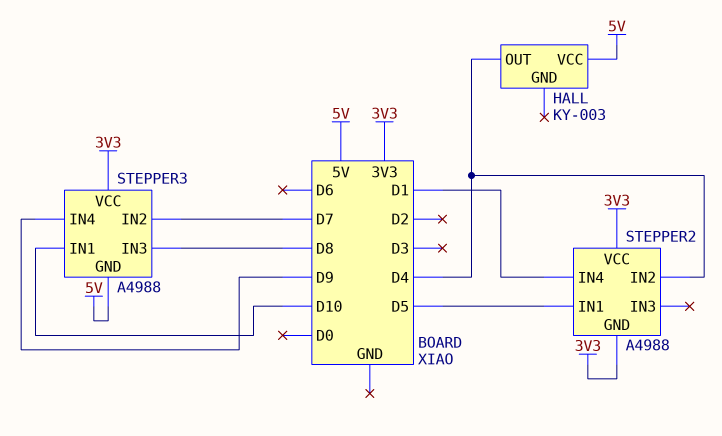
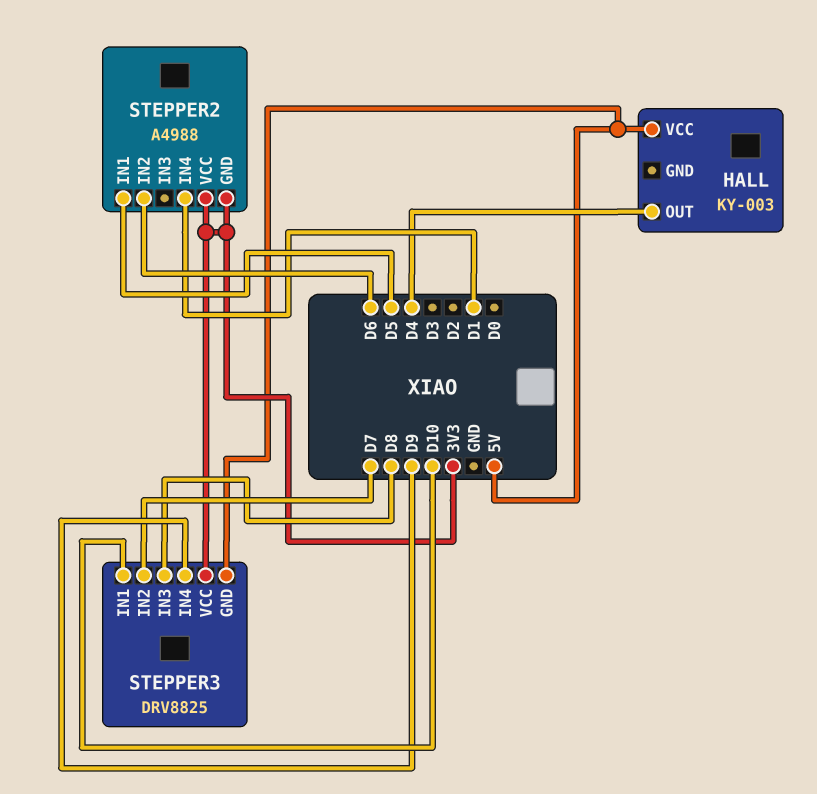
STEPPER2 pin IN2: D4 -> D6
STEPPER3: A4988 -> DRV8825

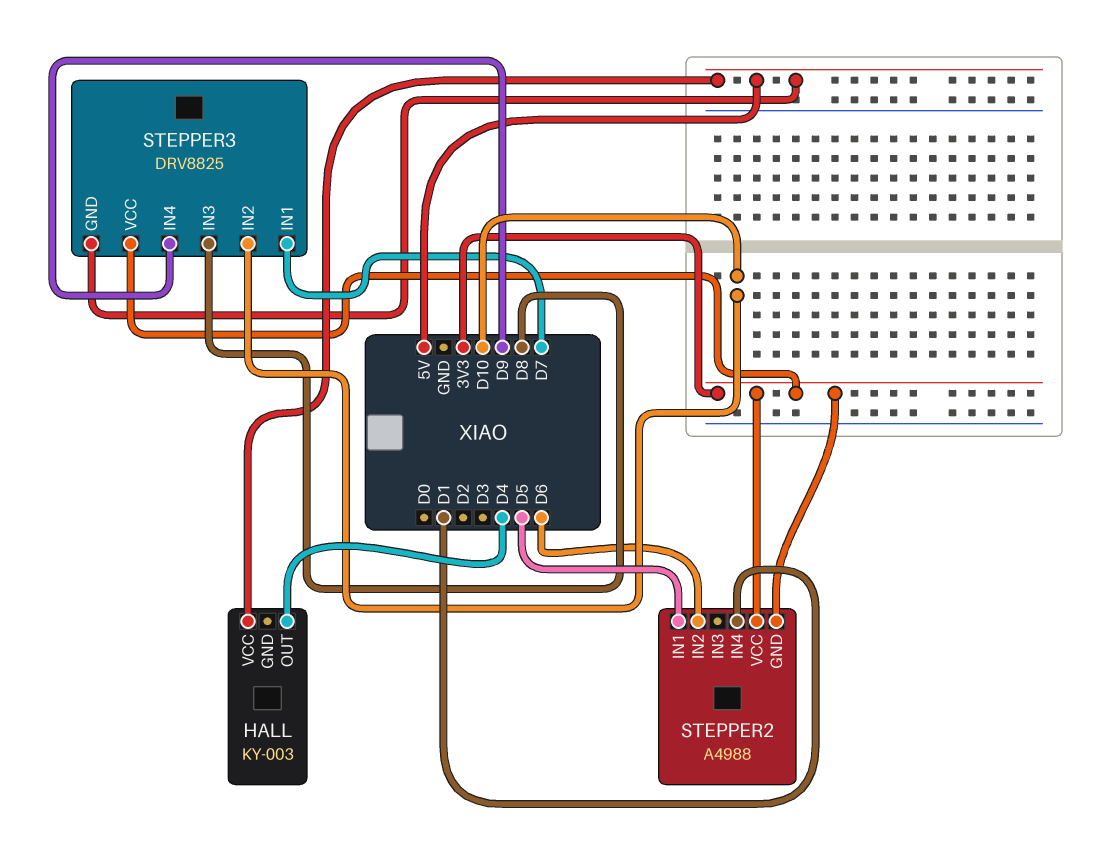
STEPPER3 pin IN1: D10 -> D7
STEPPER3 pin IN2: D7 -> D10

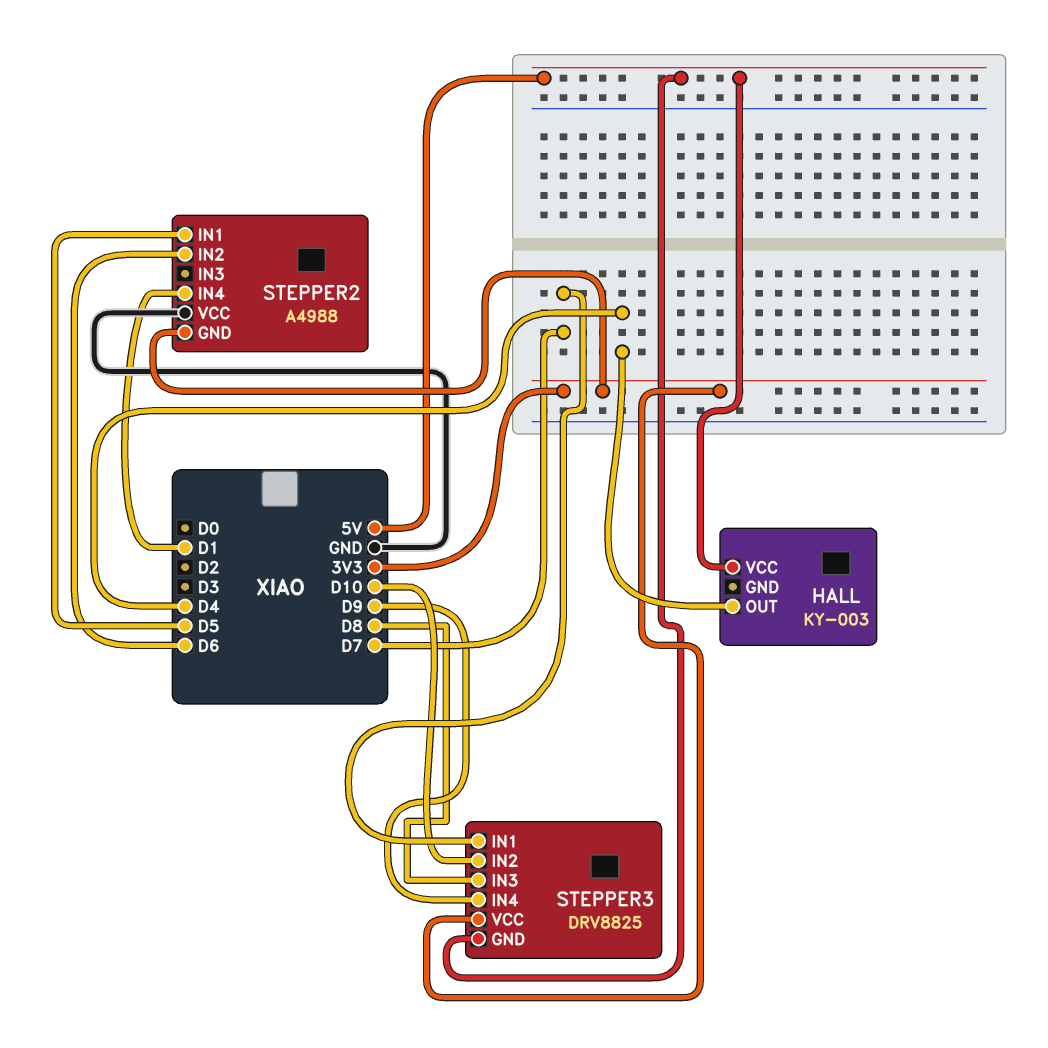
STEPPER2 pin VCC: 3V3 -> GND

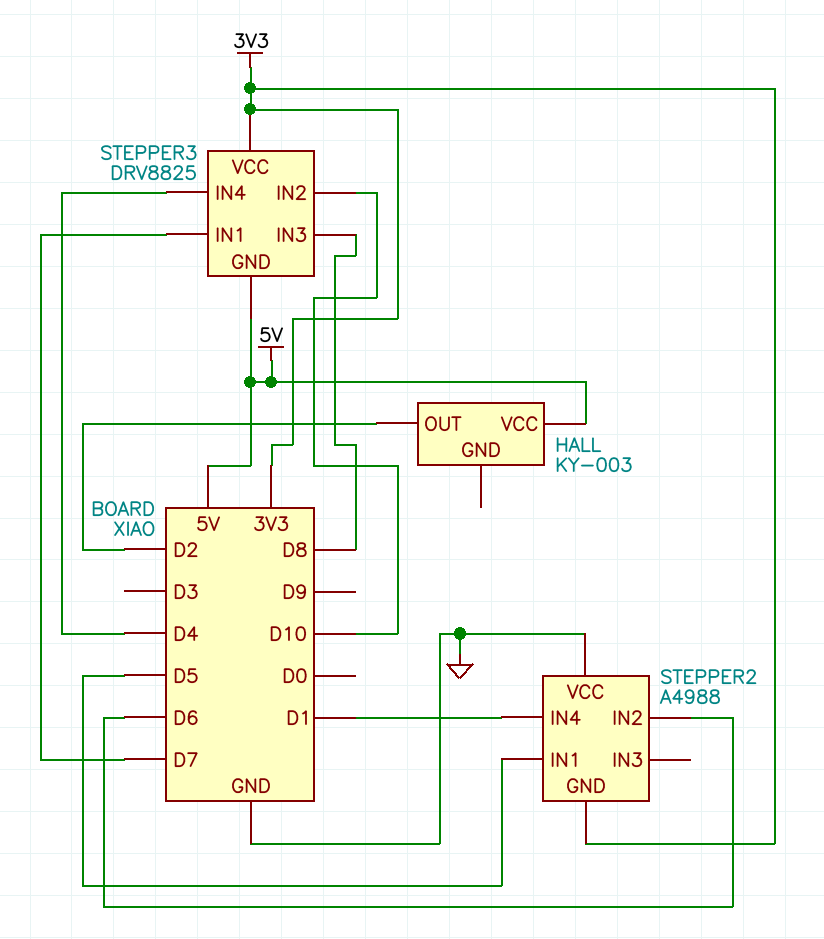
HALL pin OUT: D4 -> D2
STEPPER3 pin IN4: D9 -> D4

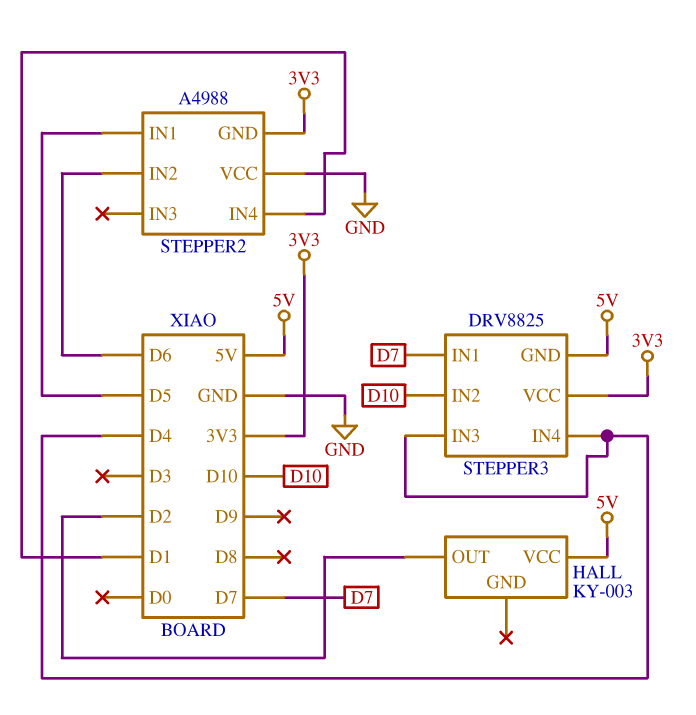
STEPPER3 pin IN3: D8 -> D4

